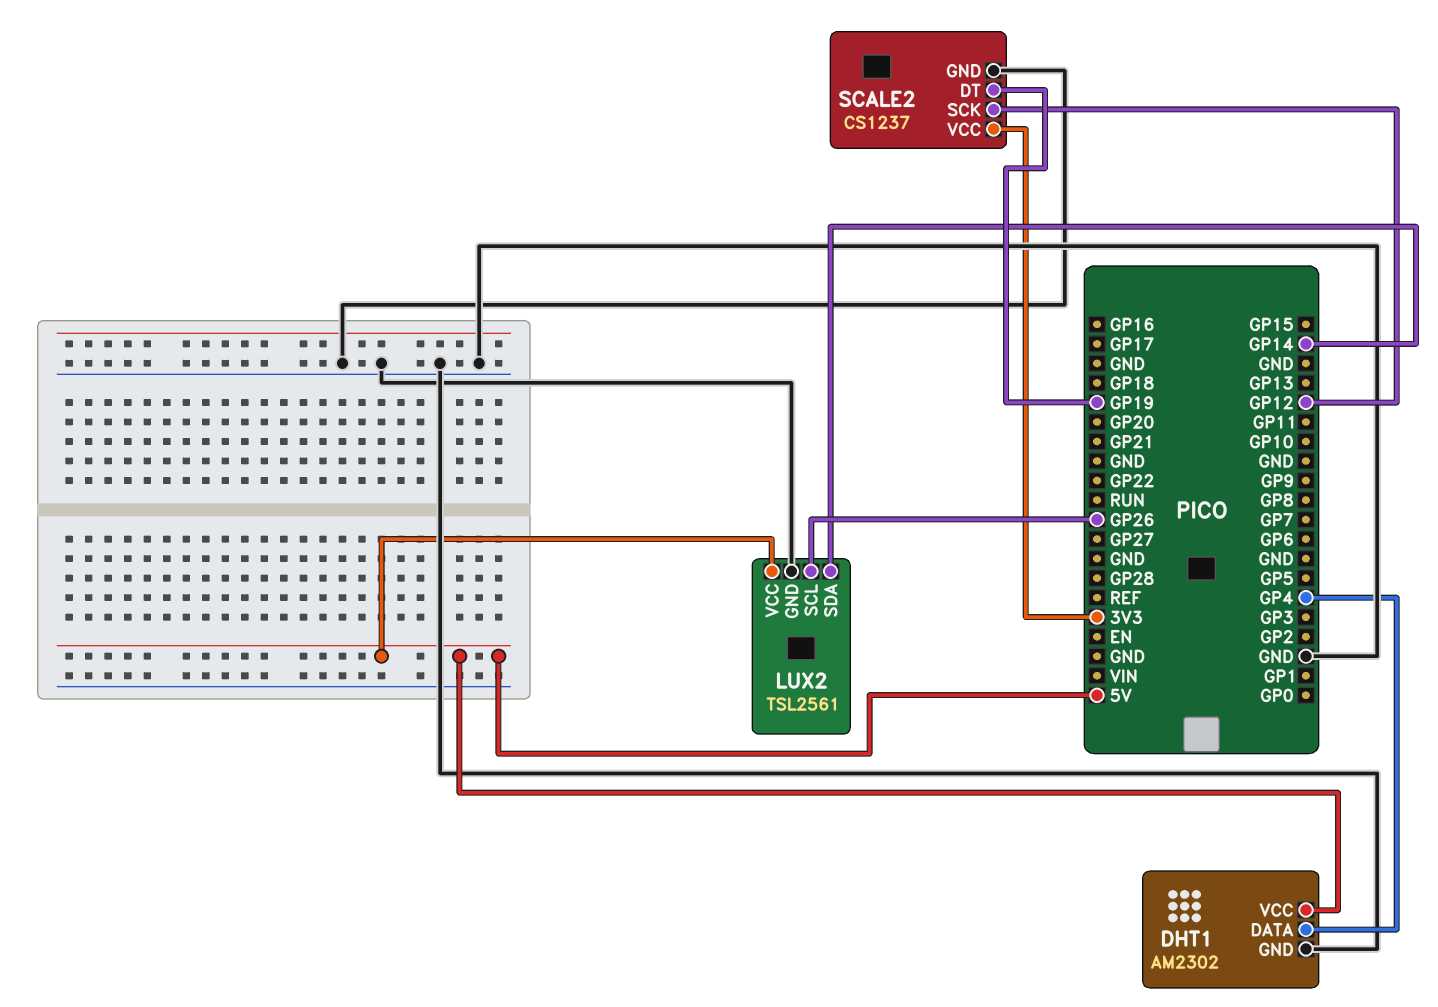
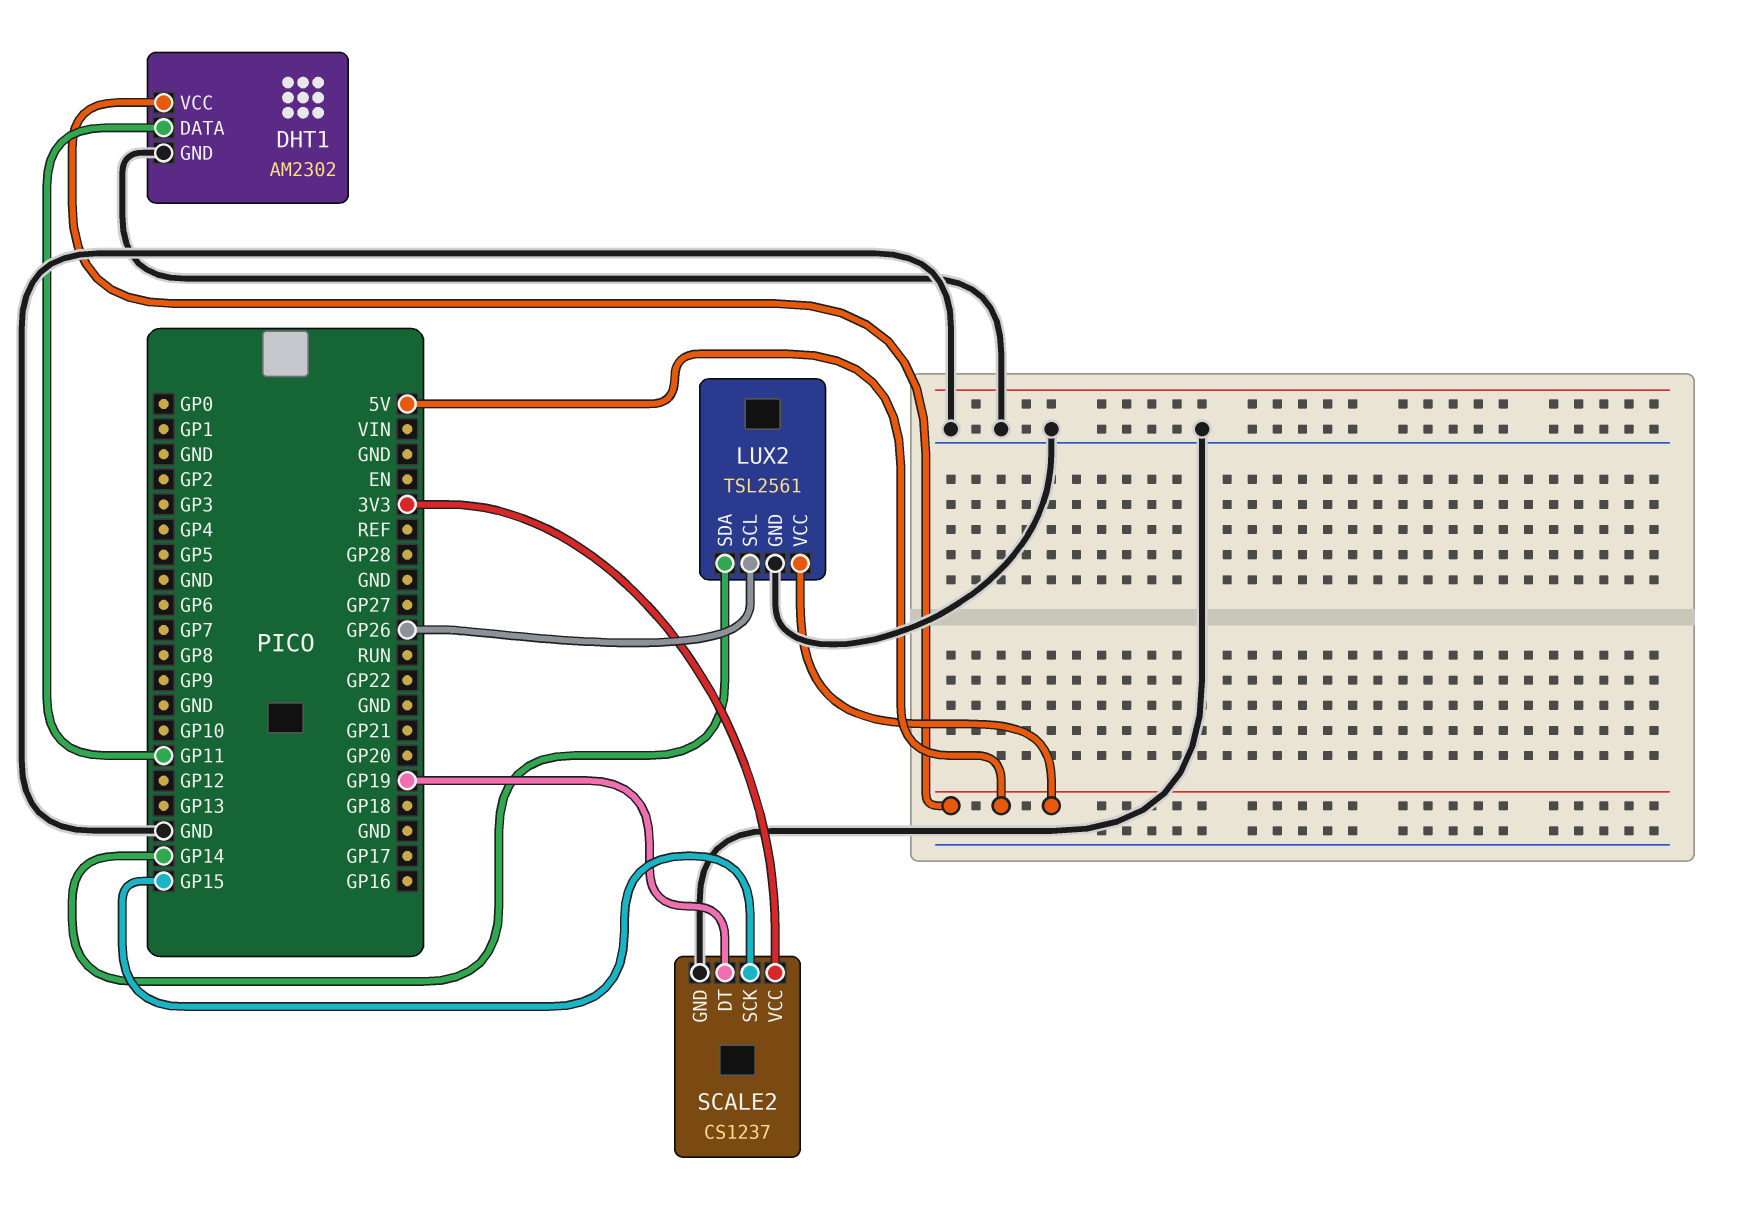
DHT1 pin DATA: GP4 -> GP11
SCALE2 pin SCK: GP12 -> GP15

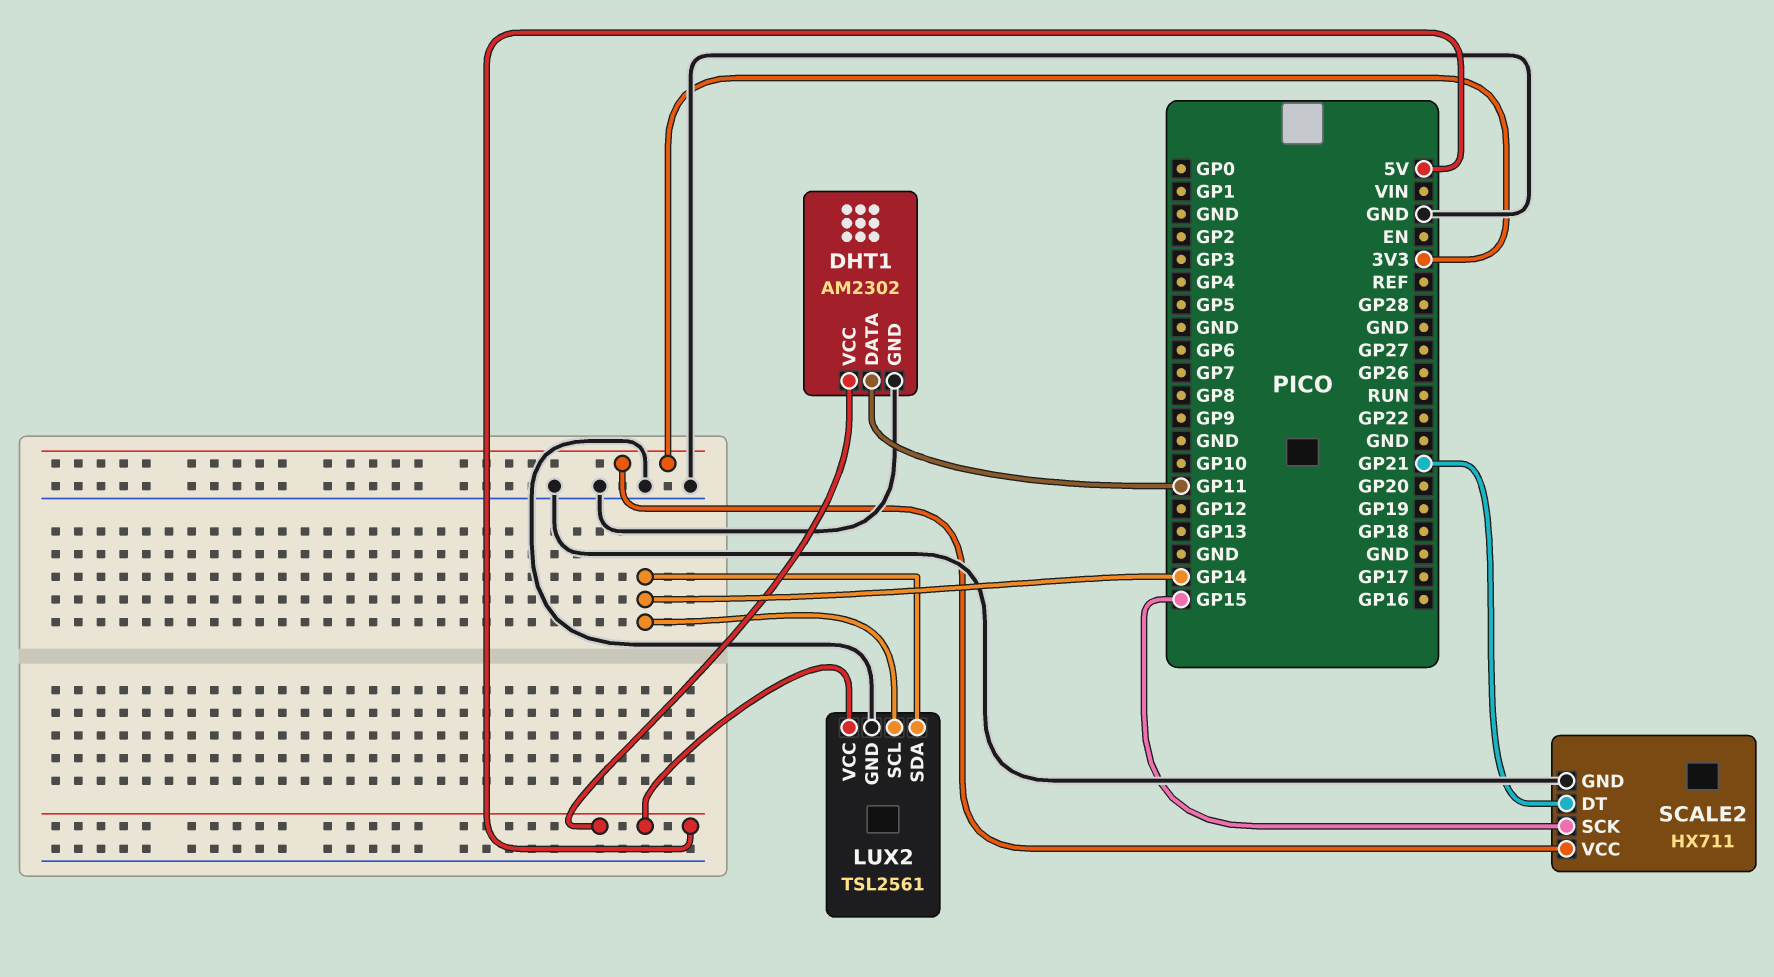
LUX2 pin SCL: GP26 -> GP14
SCALE2: CS1237 -> HX711
SCALE2 pin DT: GP19 -> GP21

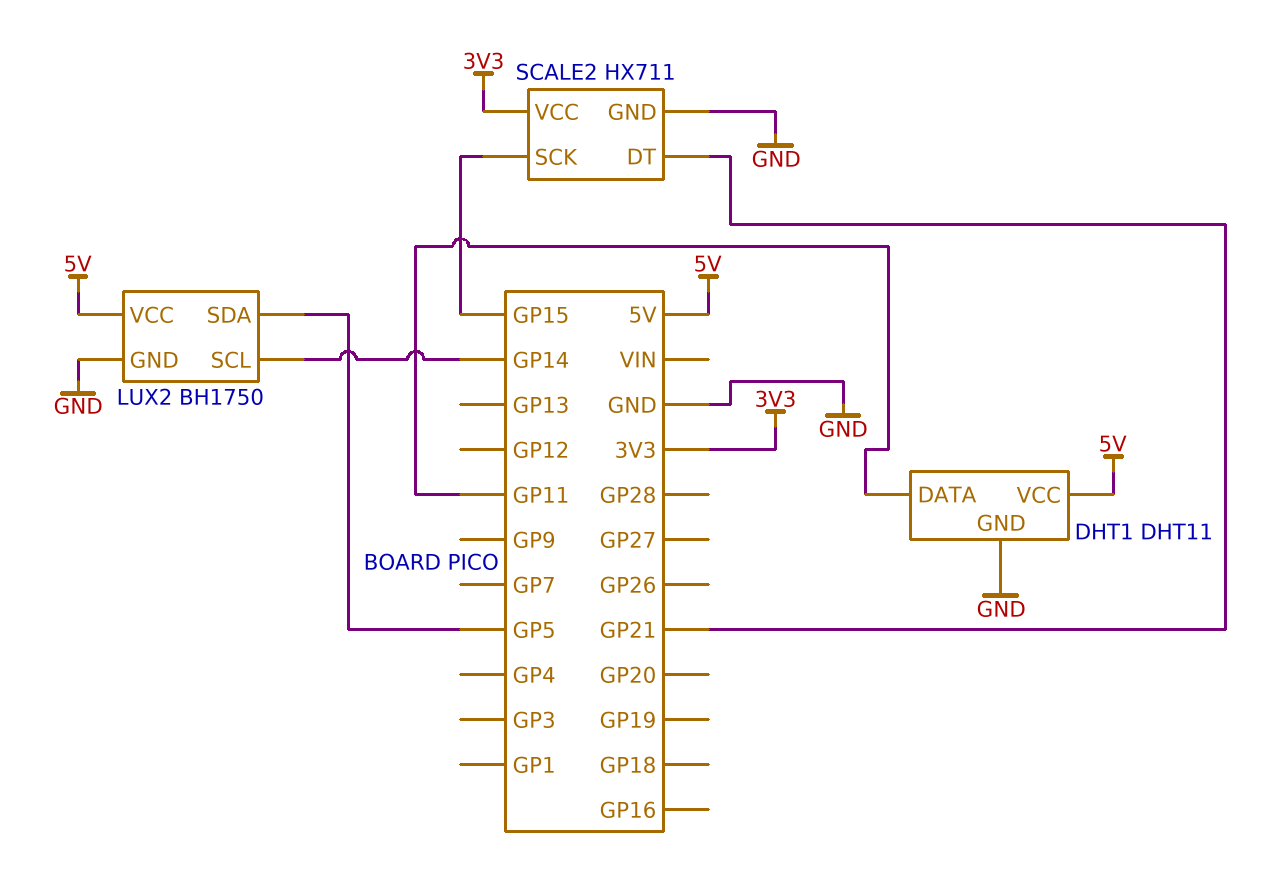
DHT1: AM2302 -> DHT11
LUX2: TSL2561 -> BH1750
LUX2 pin SDA: GP14 -> GP5

